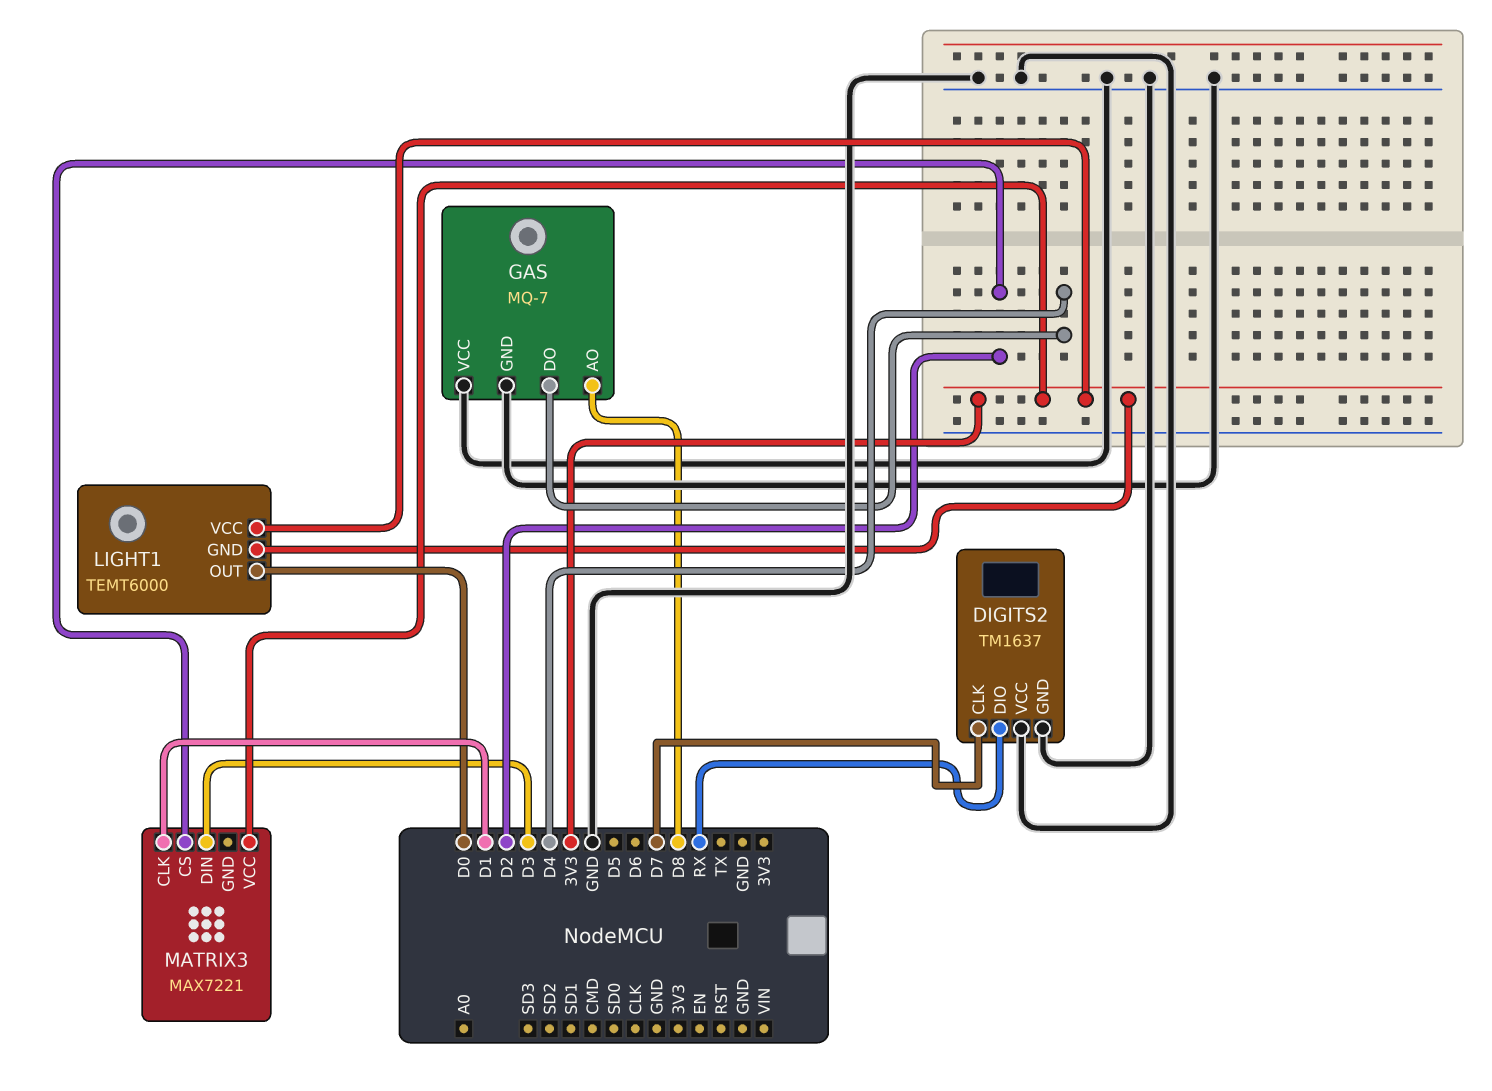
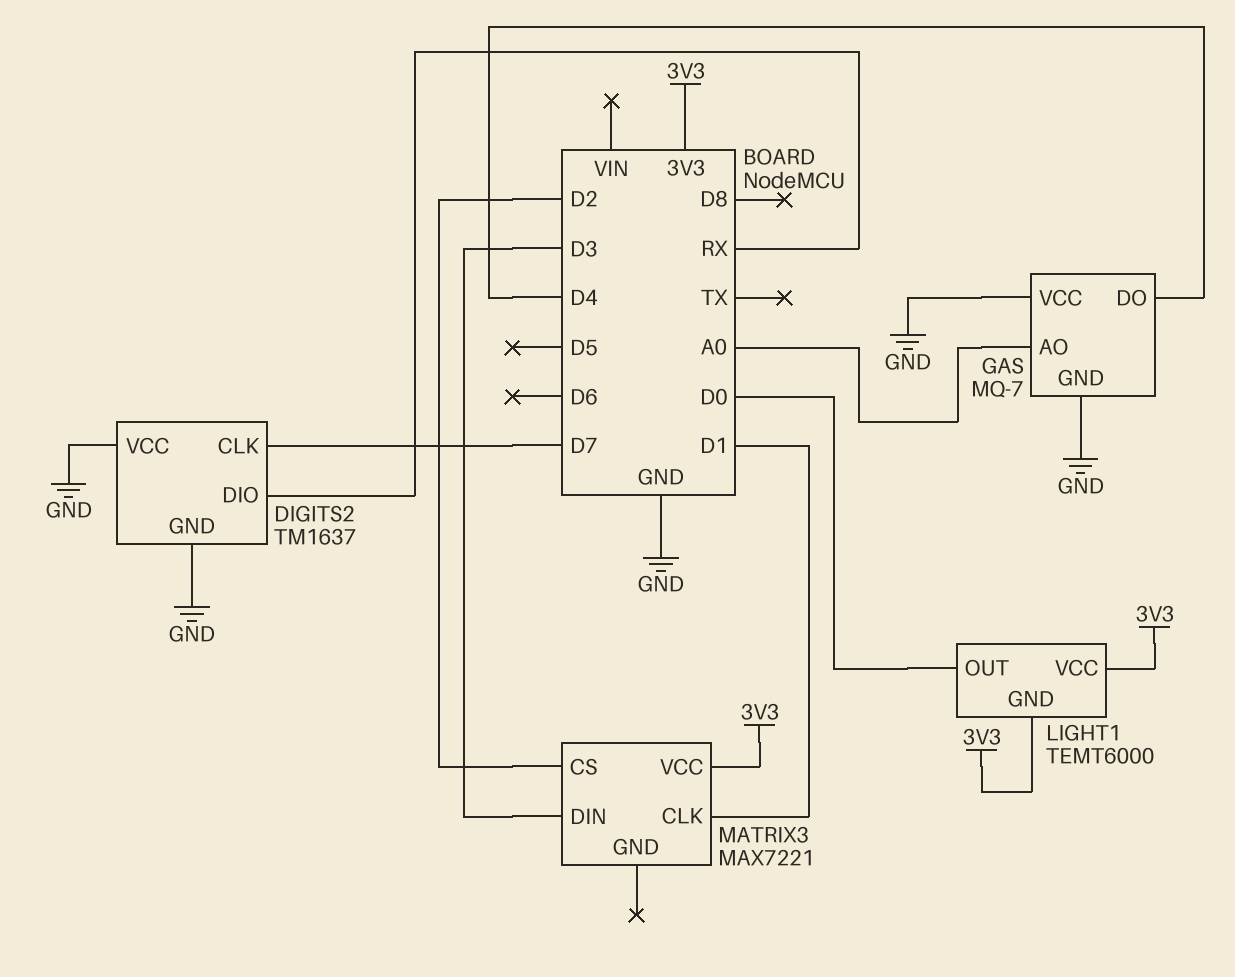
GAS pin AO: D8 -> A0

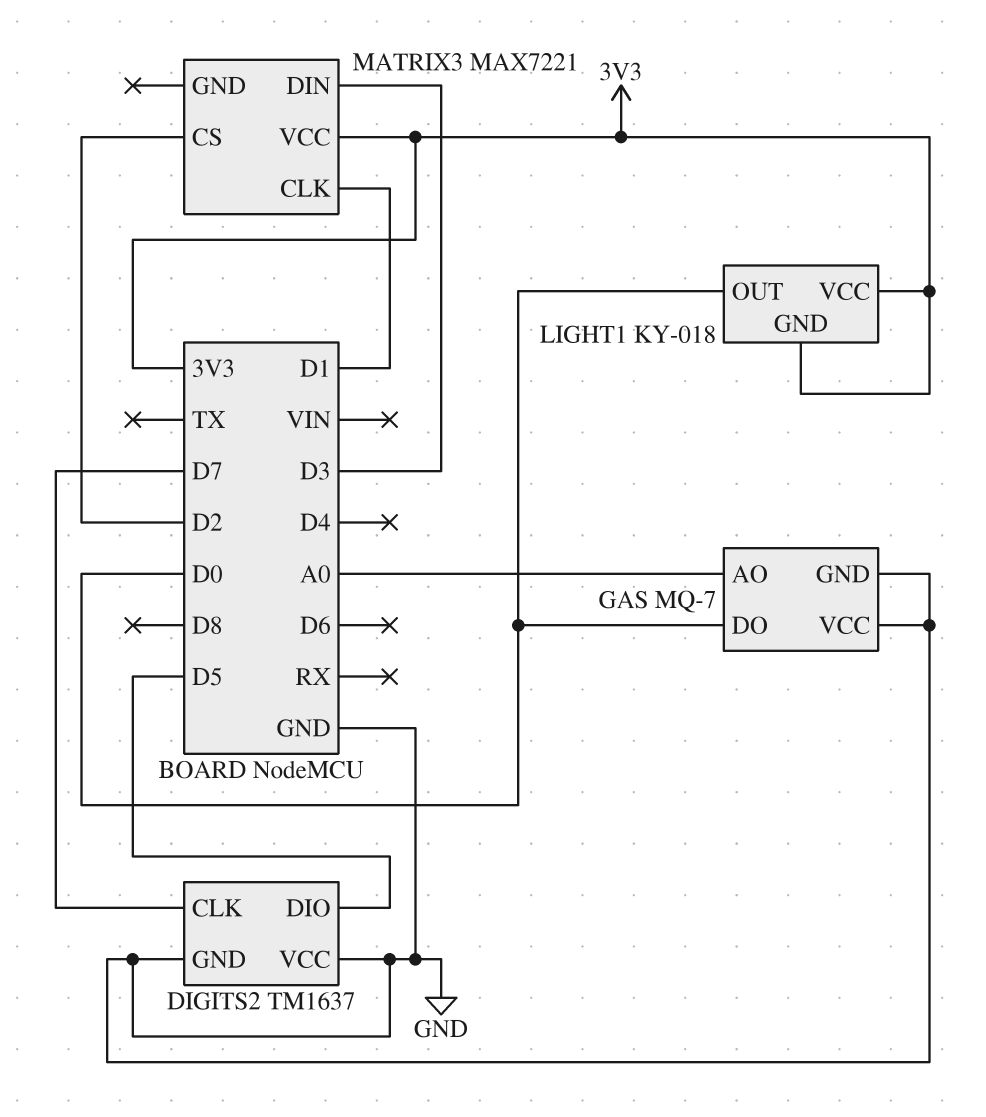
DIGITS2 pin DIO: RX -> D5
GAS pin DO: D4 -> D0
LIGHT1: TEMT6000 -> KY-018

